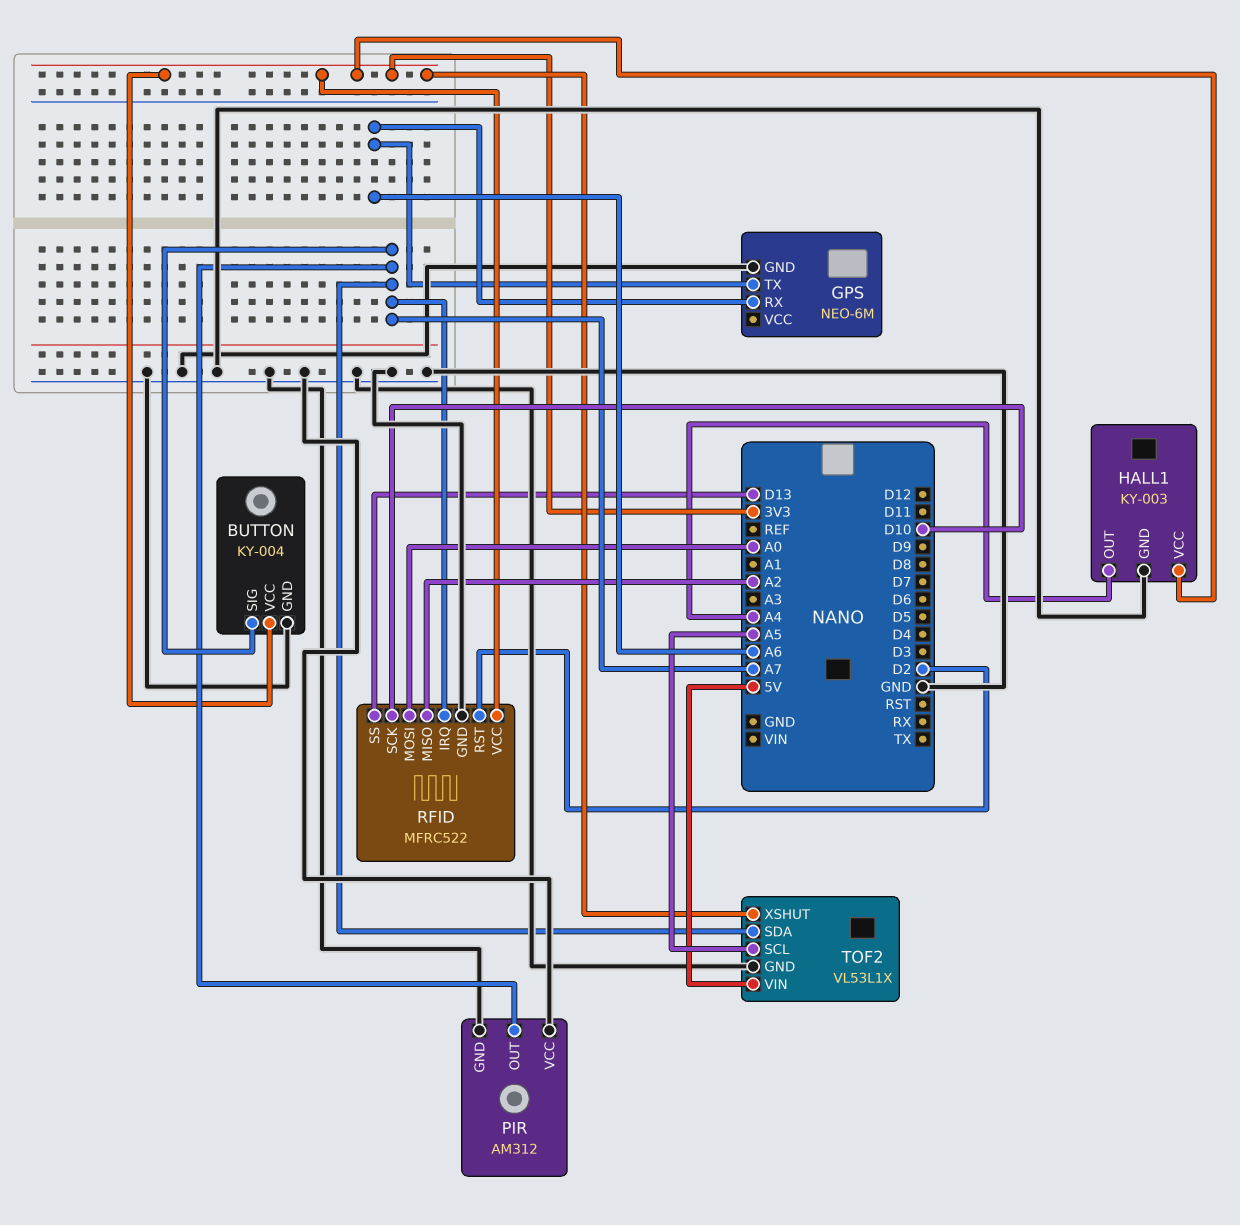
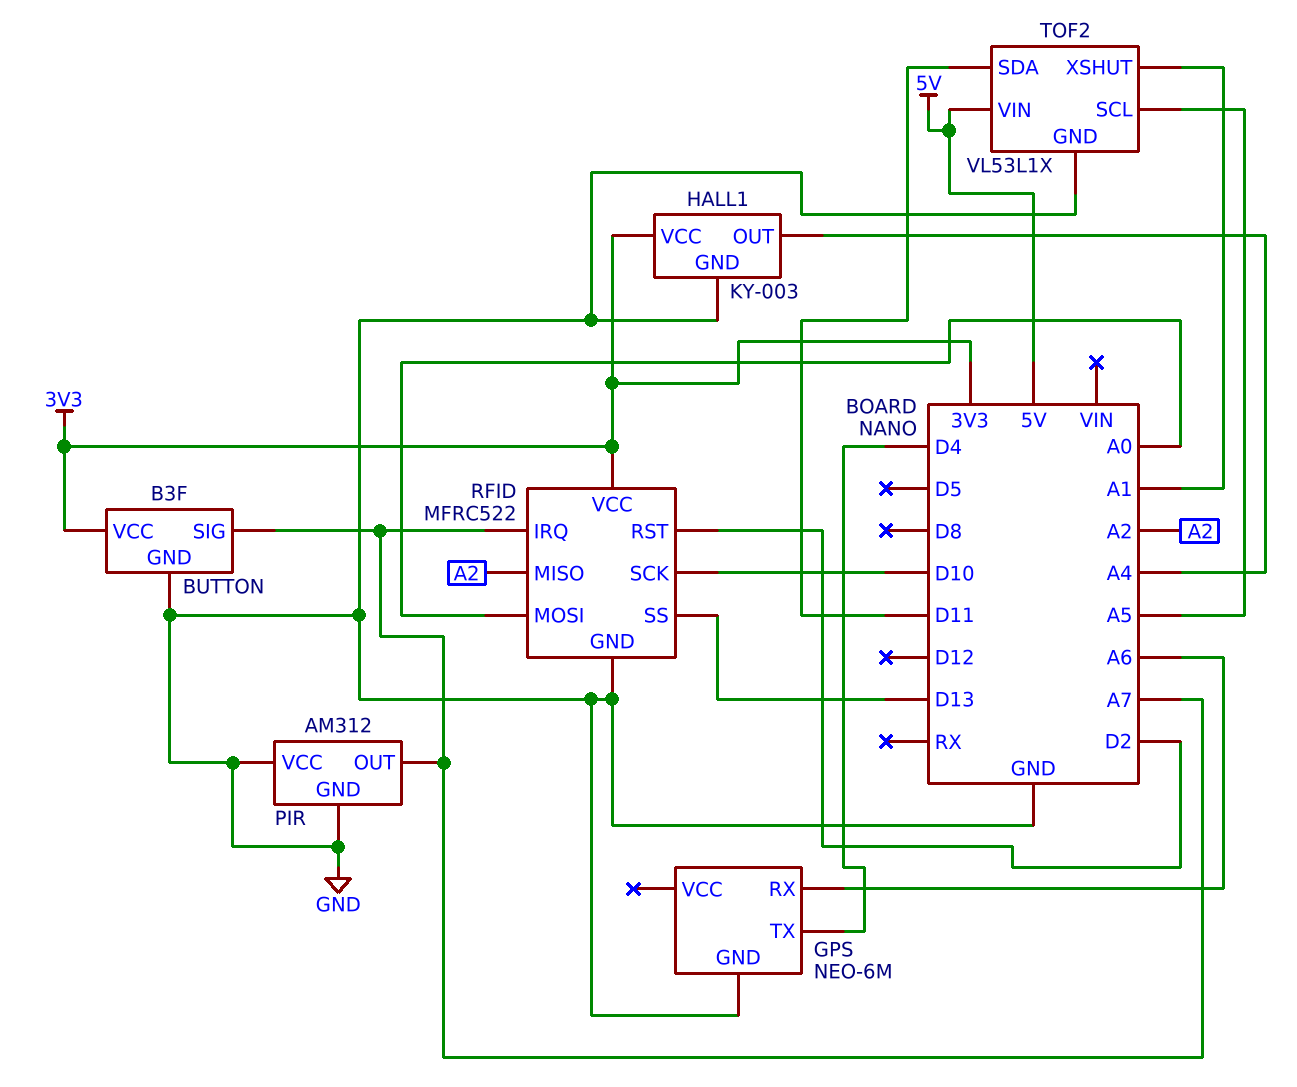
BUTTON: KY-004 -> B3F
GPS pin TX: A6 -> D4
TOF2 pin SDA: A7 -> D11
TOF2 pin XSHUT: 3V3 -> A1

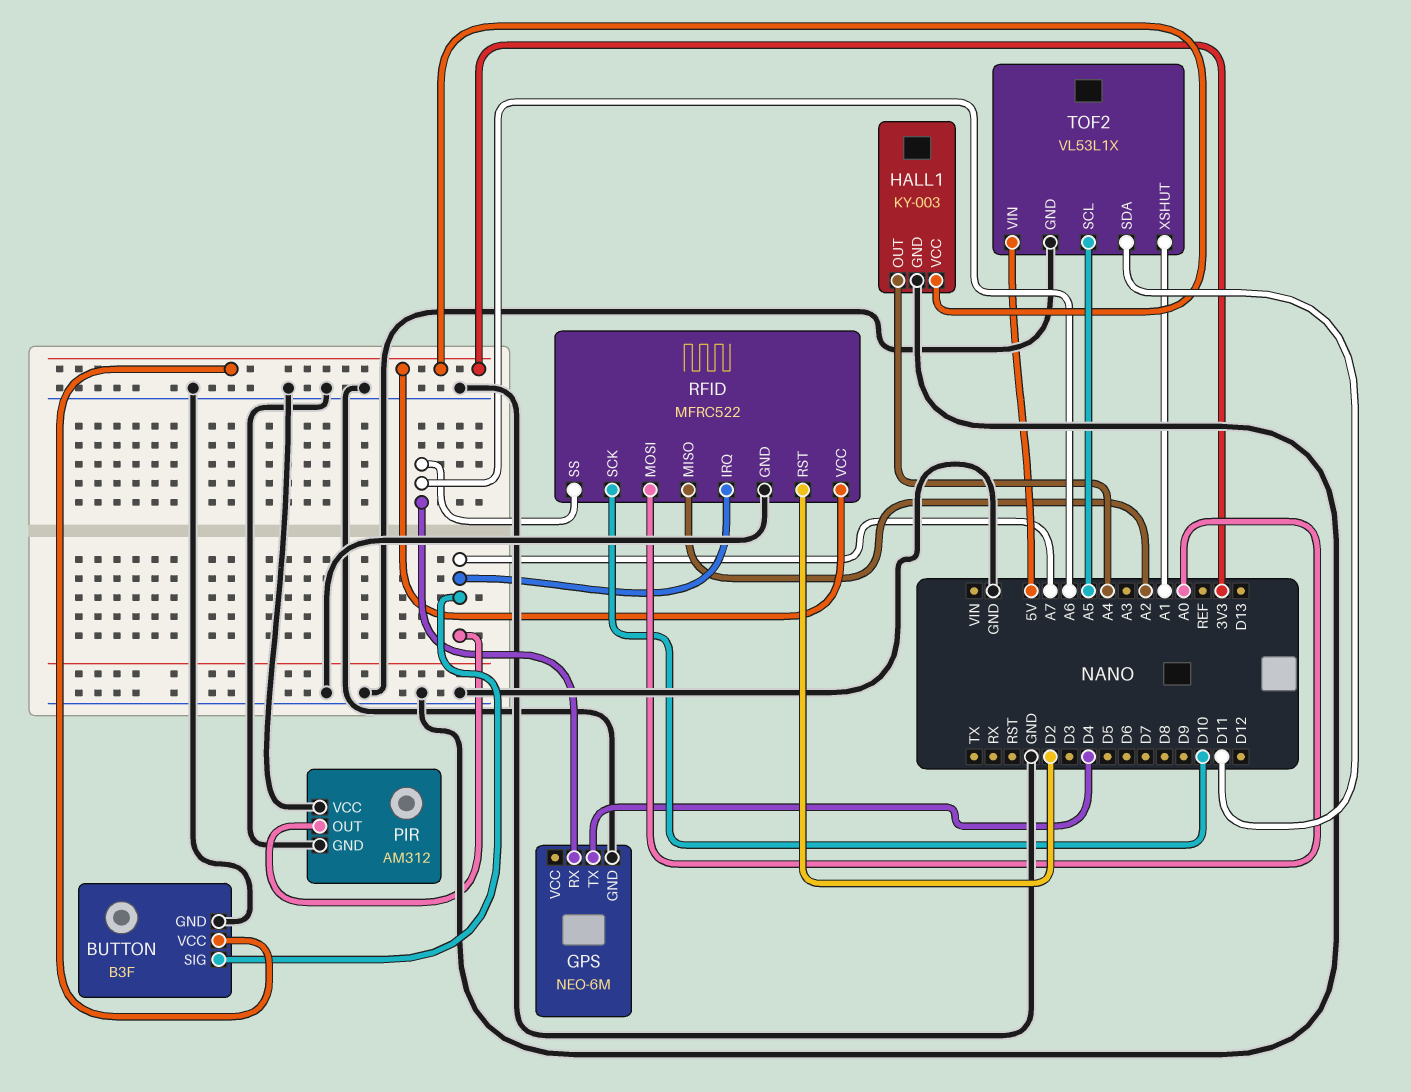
RFID pin SS: D13 -> A6

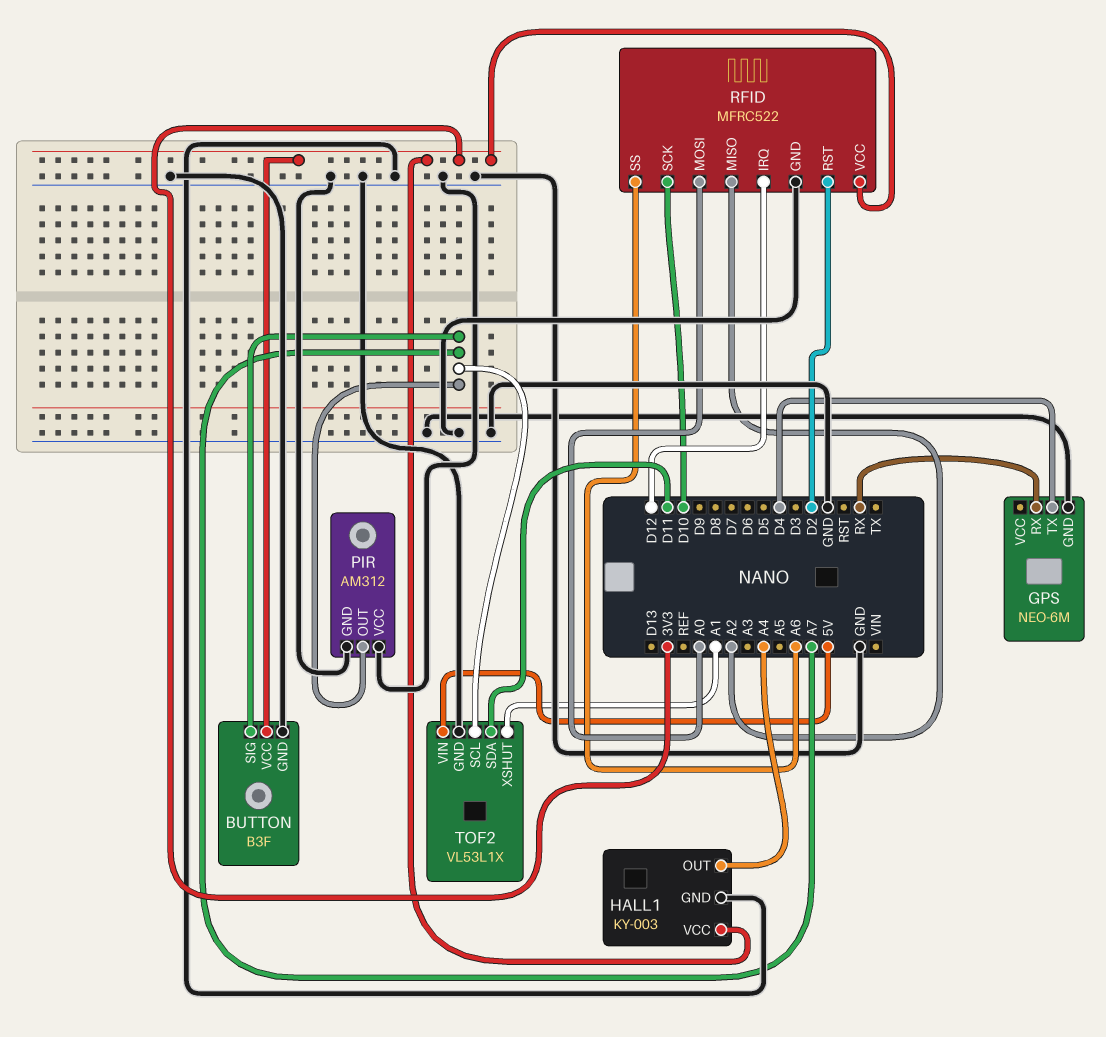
GPS pin RX: A6 -> RX
RFID pin IRQ: A7 -> D12
TOF2 pin SCL: A5 -> A7

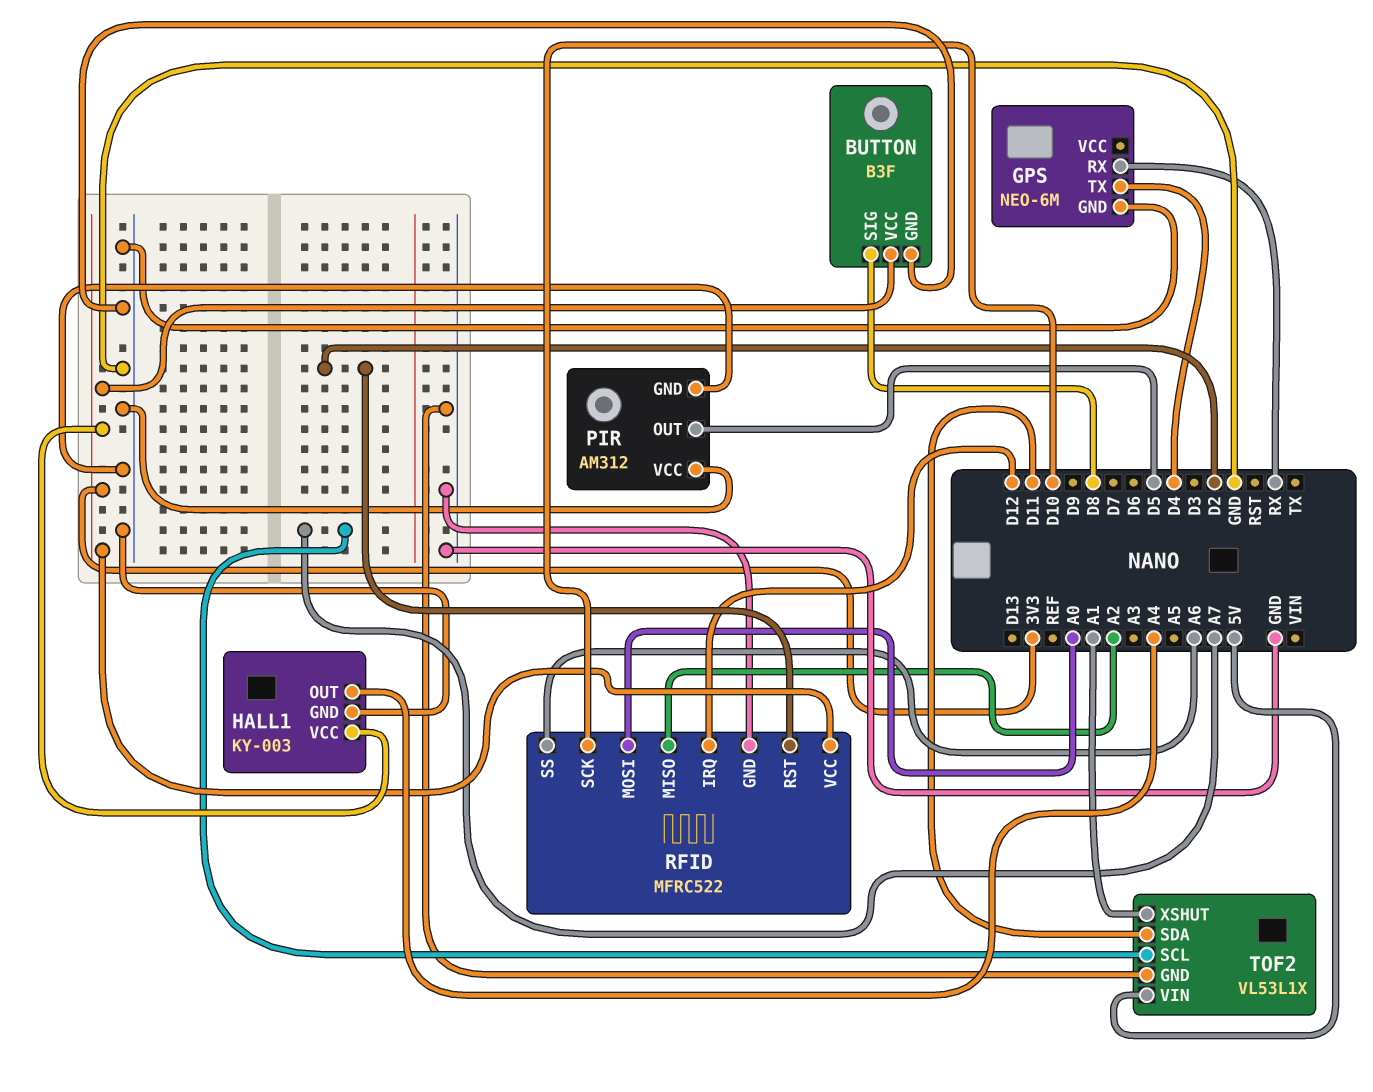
BUTTON pin SIG: A7 -> D8
PIR pin OUT: A7 -> D5

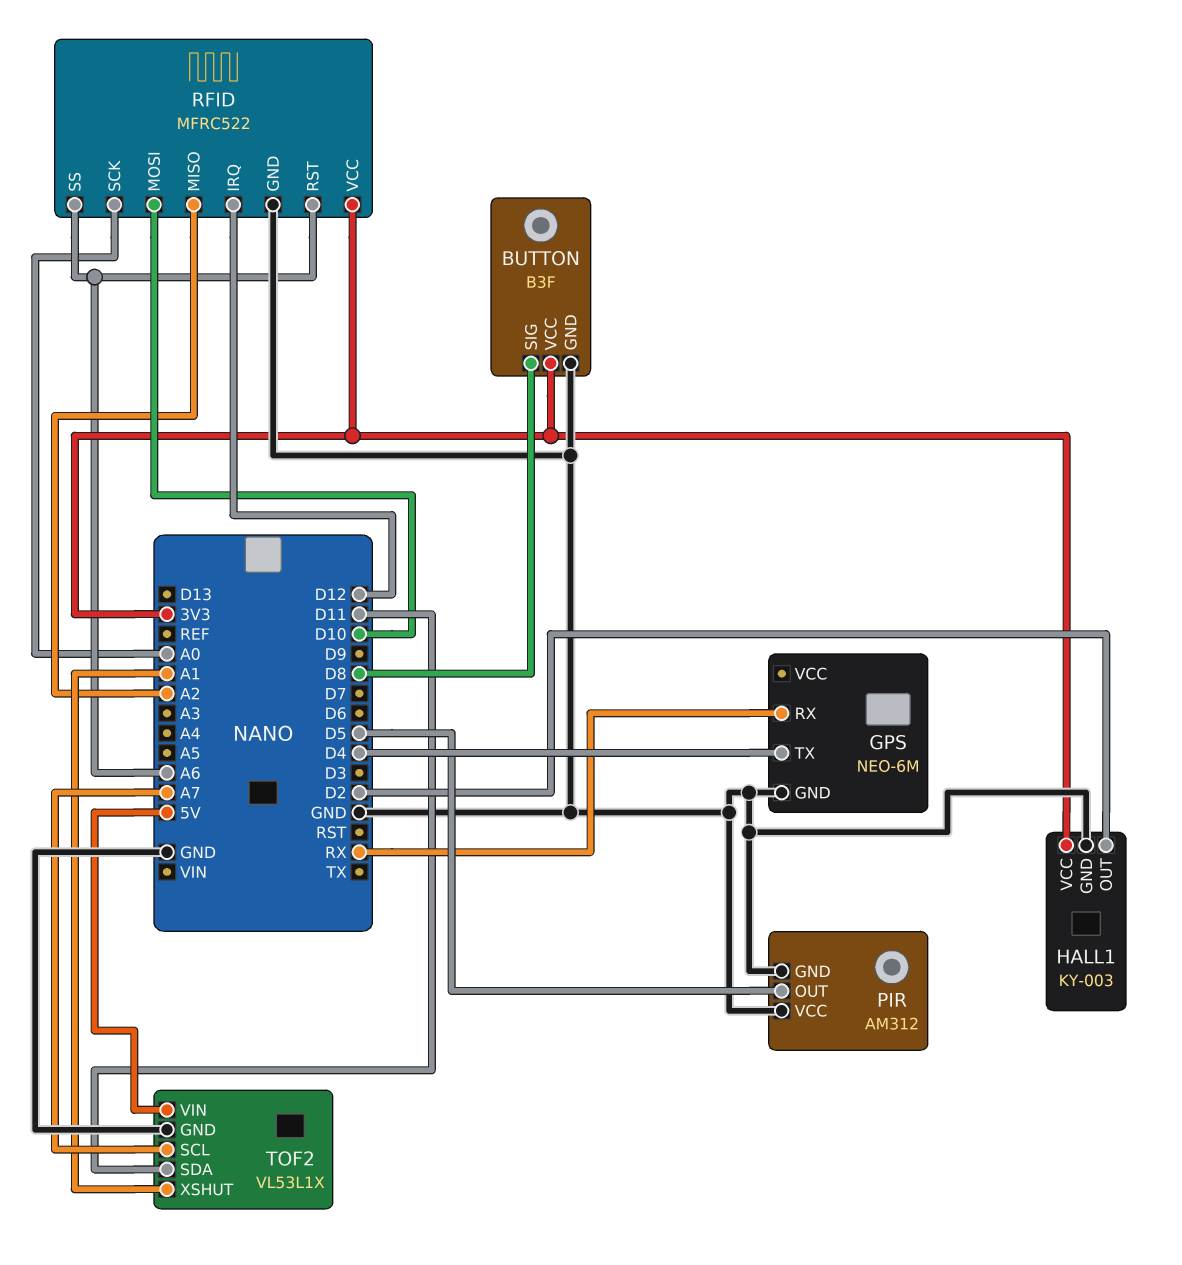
HALL1 pin OUT: A4 -> D2
RFID pin MOSI: A0 -> D10
RFID pin RST: D2 -> A6
RFID pin SCK: D10 -> A0

